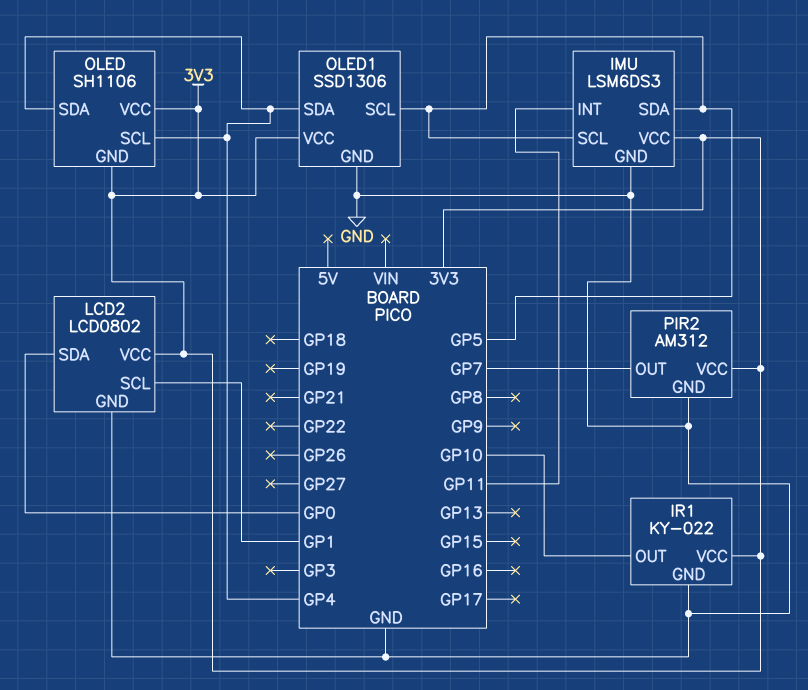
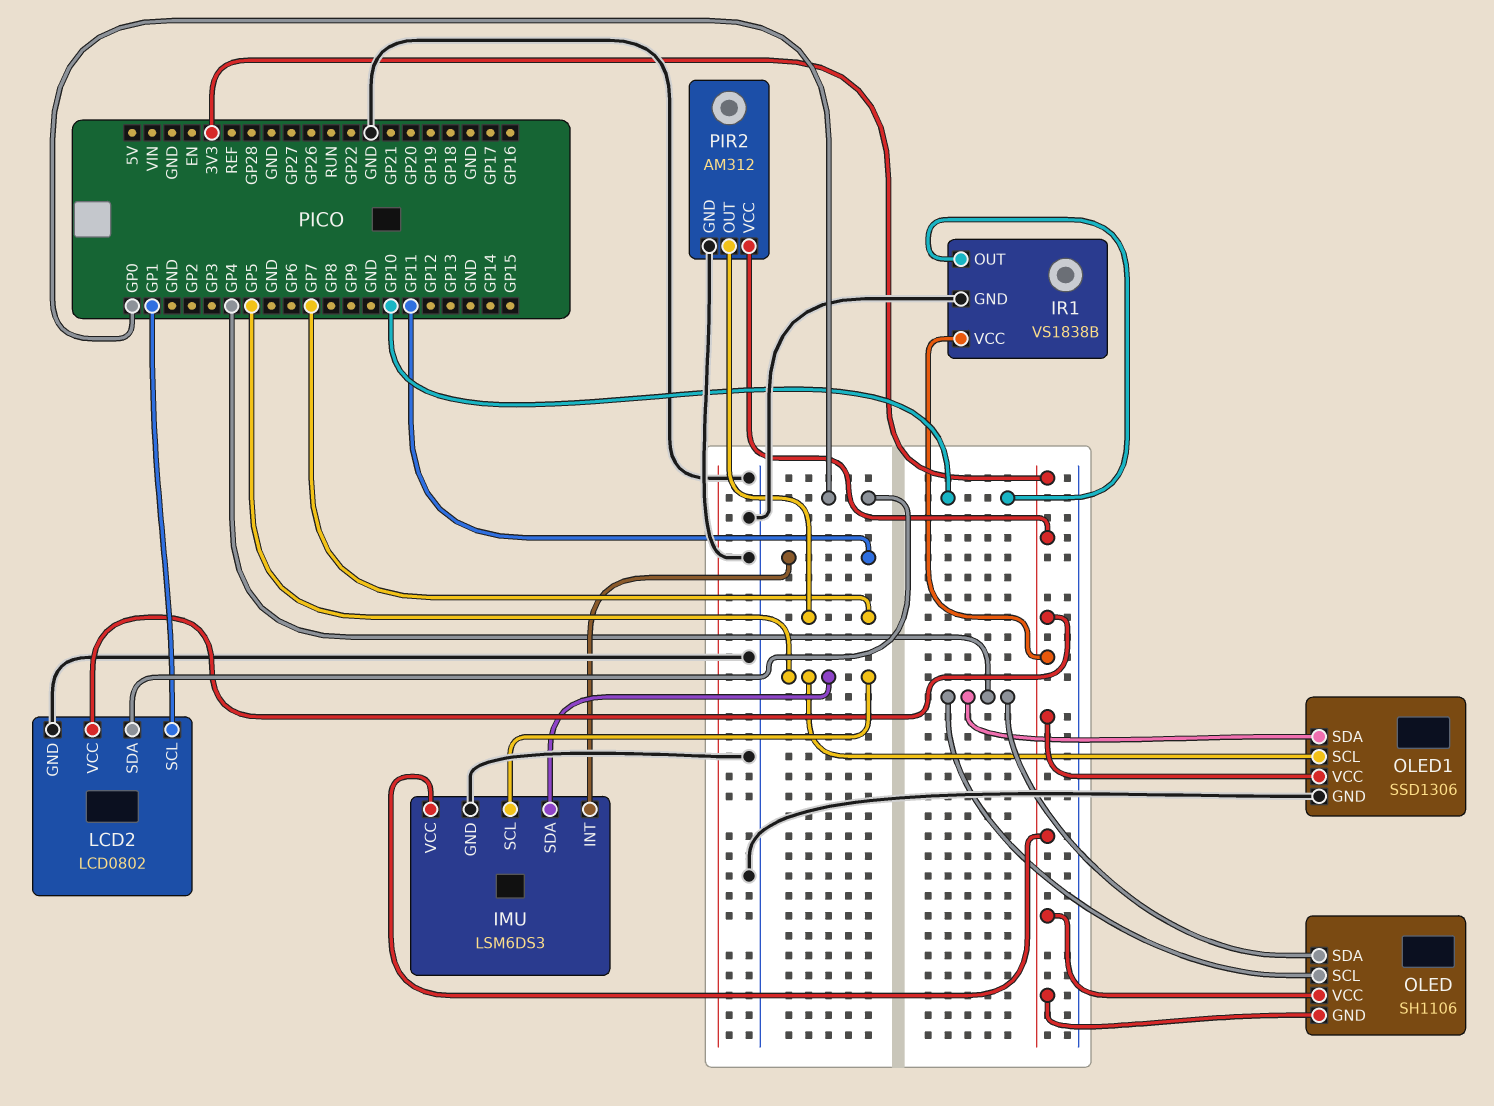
IR1: KY-022 -> VS1838B

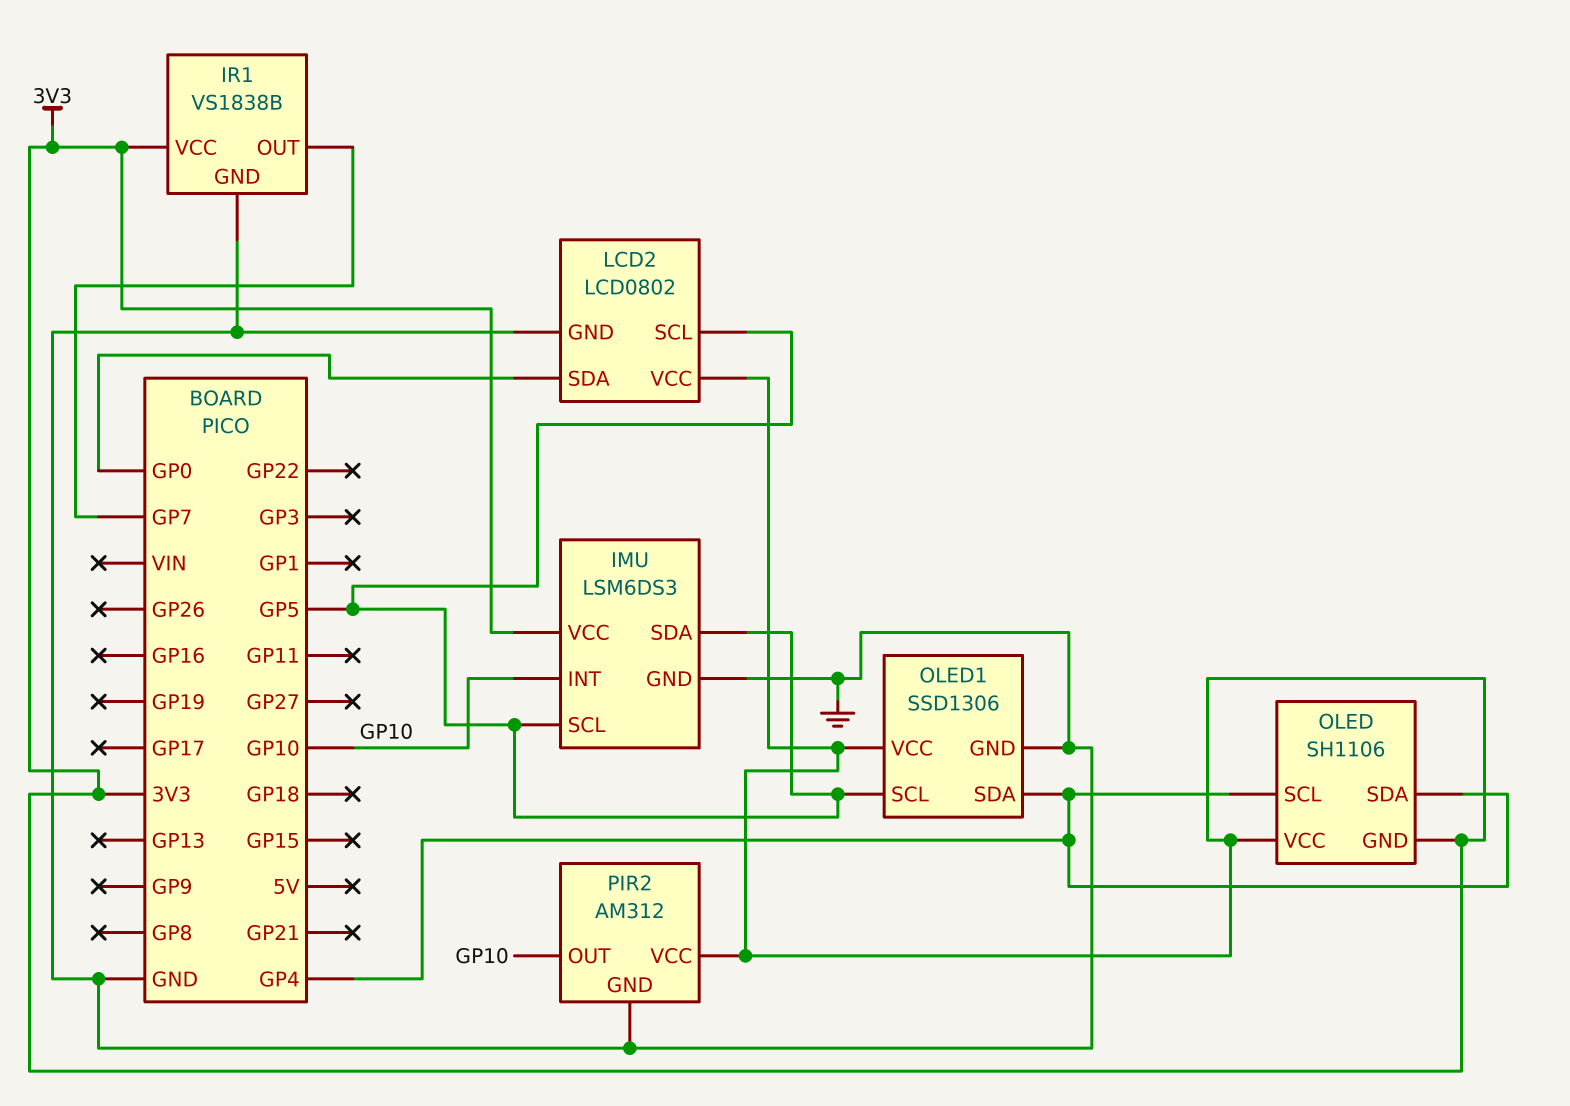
IMU pin INT: GP11 -> GP10
IR1 pin OUT: GP10 -> GP7
LCD2 pin SCL: GP1 -> GP5
PIR2 pin OUT: GP7 -> GP10

